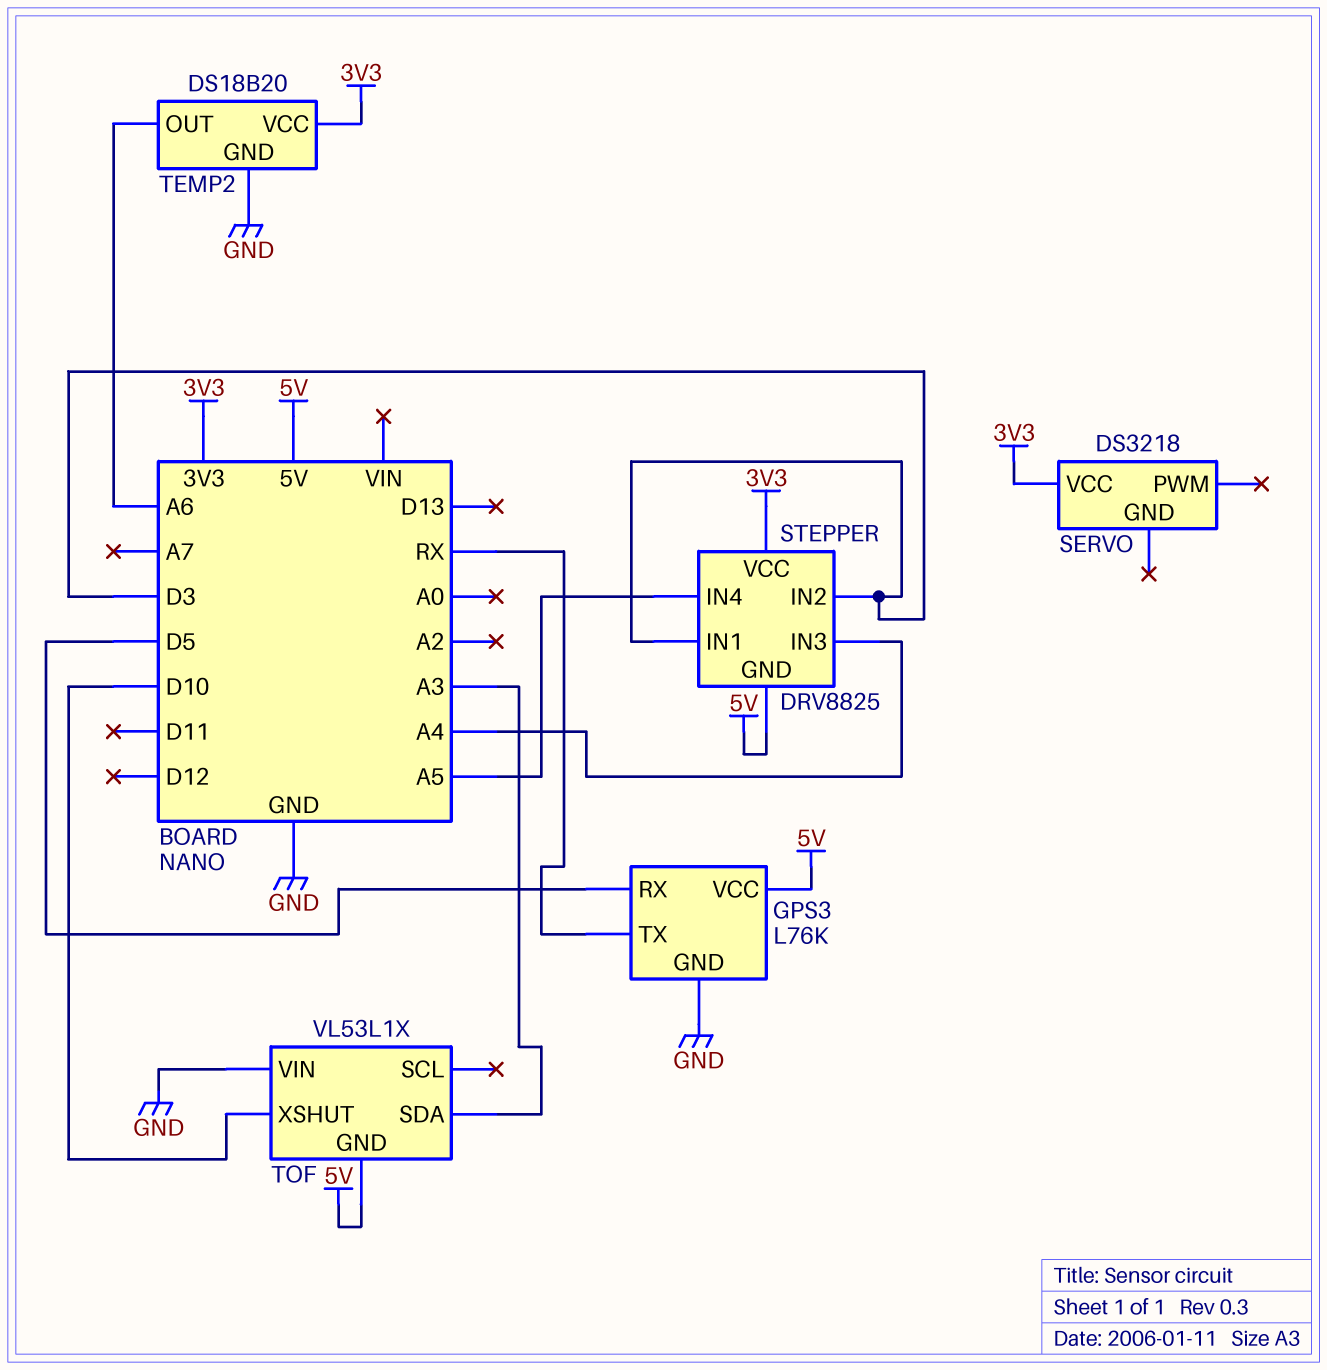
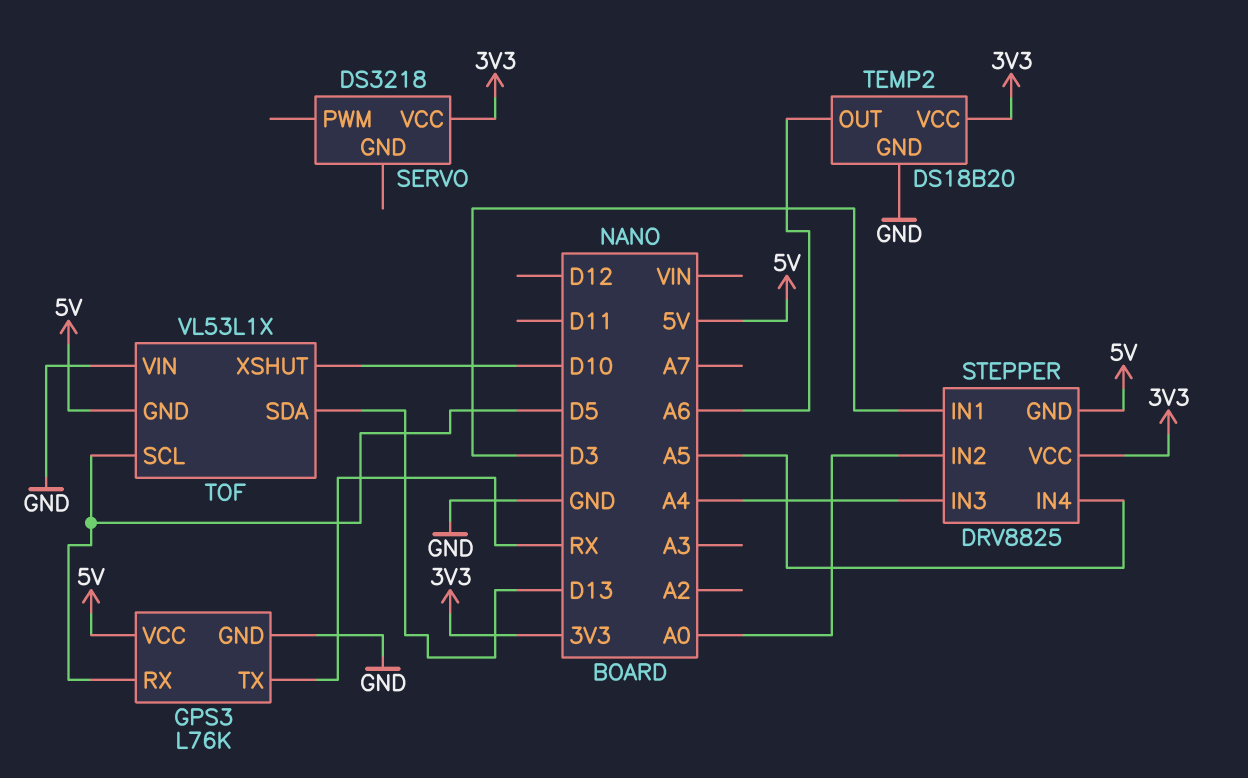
STEPPER pin IN2: D3 -> A0
TOF pin SCL: none -> D5
TOF pin SDA: A3 -> D13

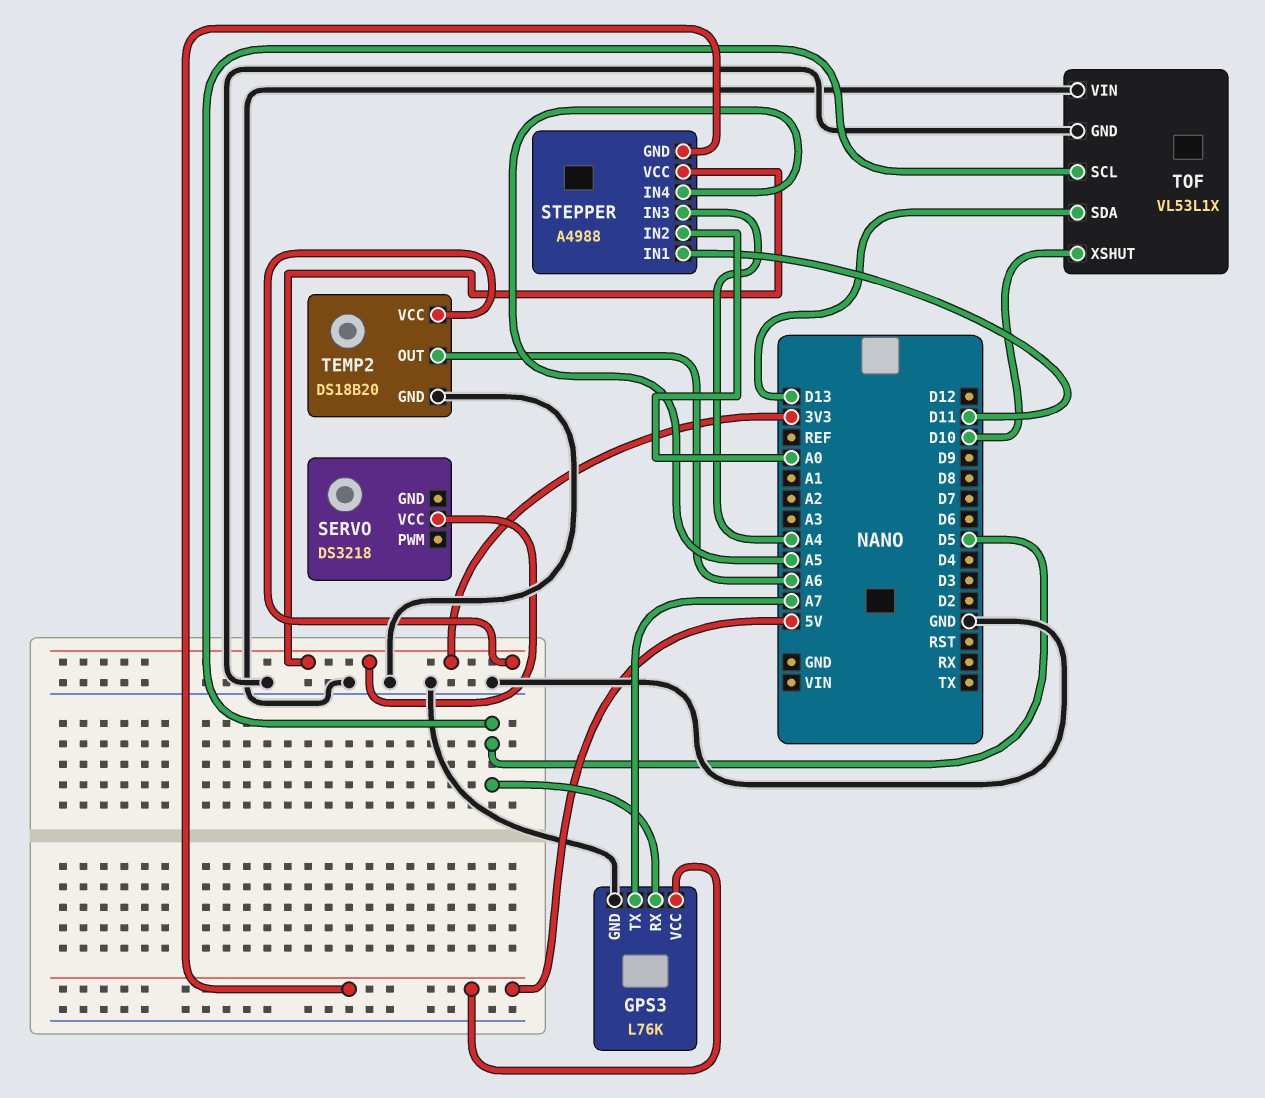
GPS3 pin TX: RX -> A7
STEPPER: DRV8825 -> A4988
STEPPER pin IN1: D3 -> D11
TOF pin GND: 5V -> GND

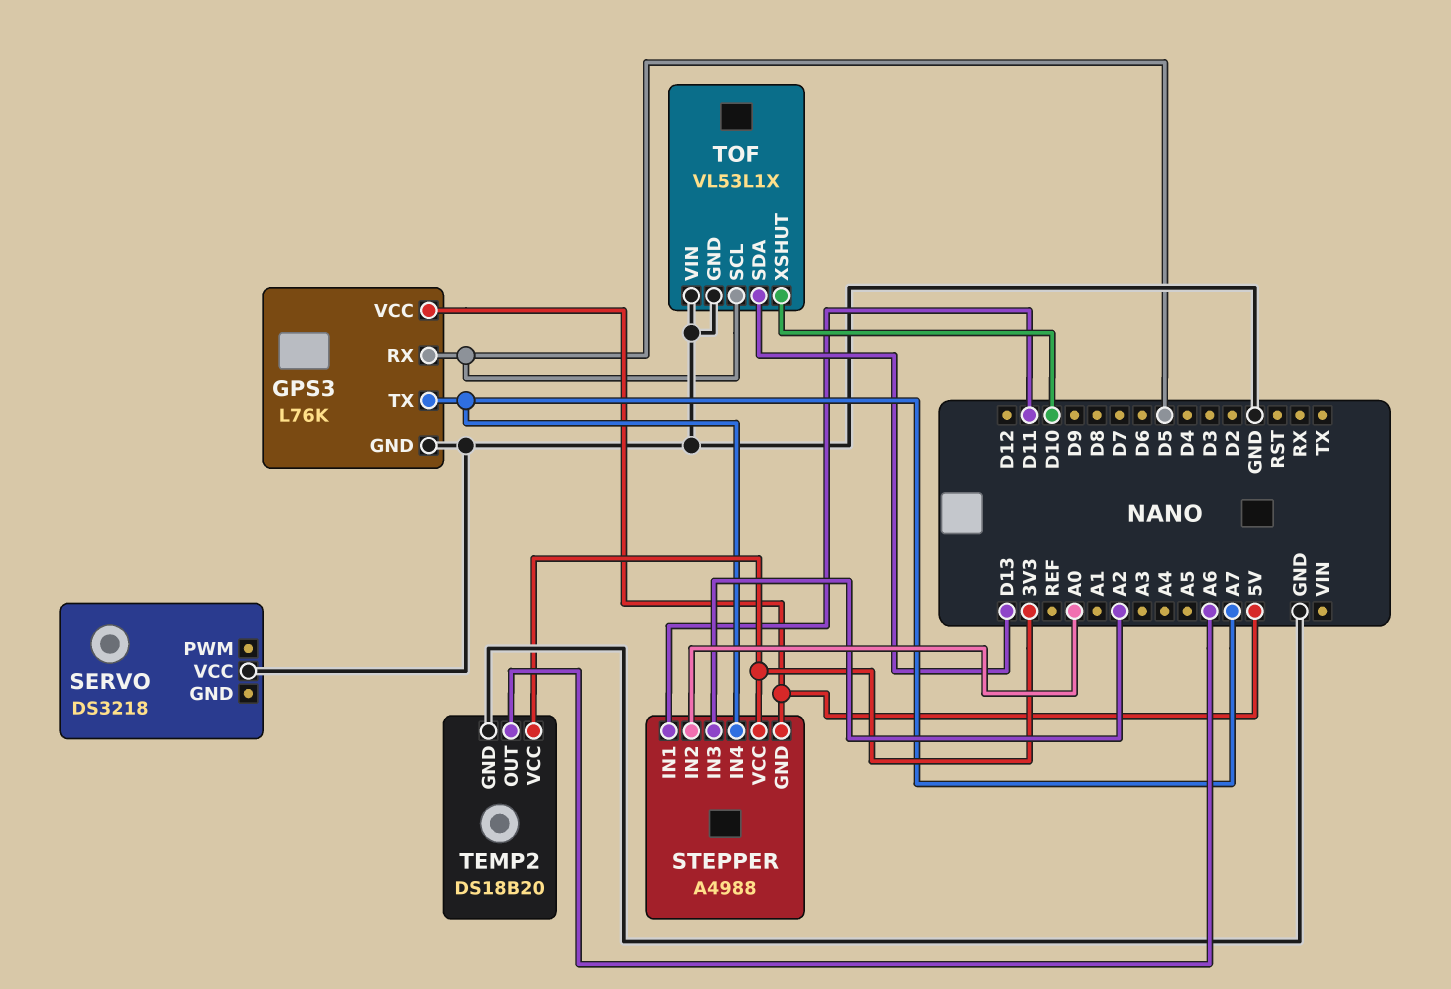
SERVO pin VCC: 3V3 -> GND
STEPPER pin IN3: A4 -> A2
STEPPER pin IN4: A5 -> A7

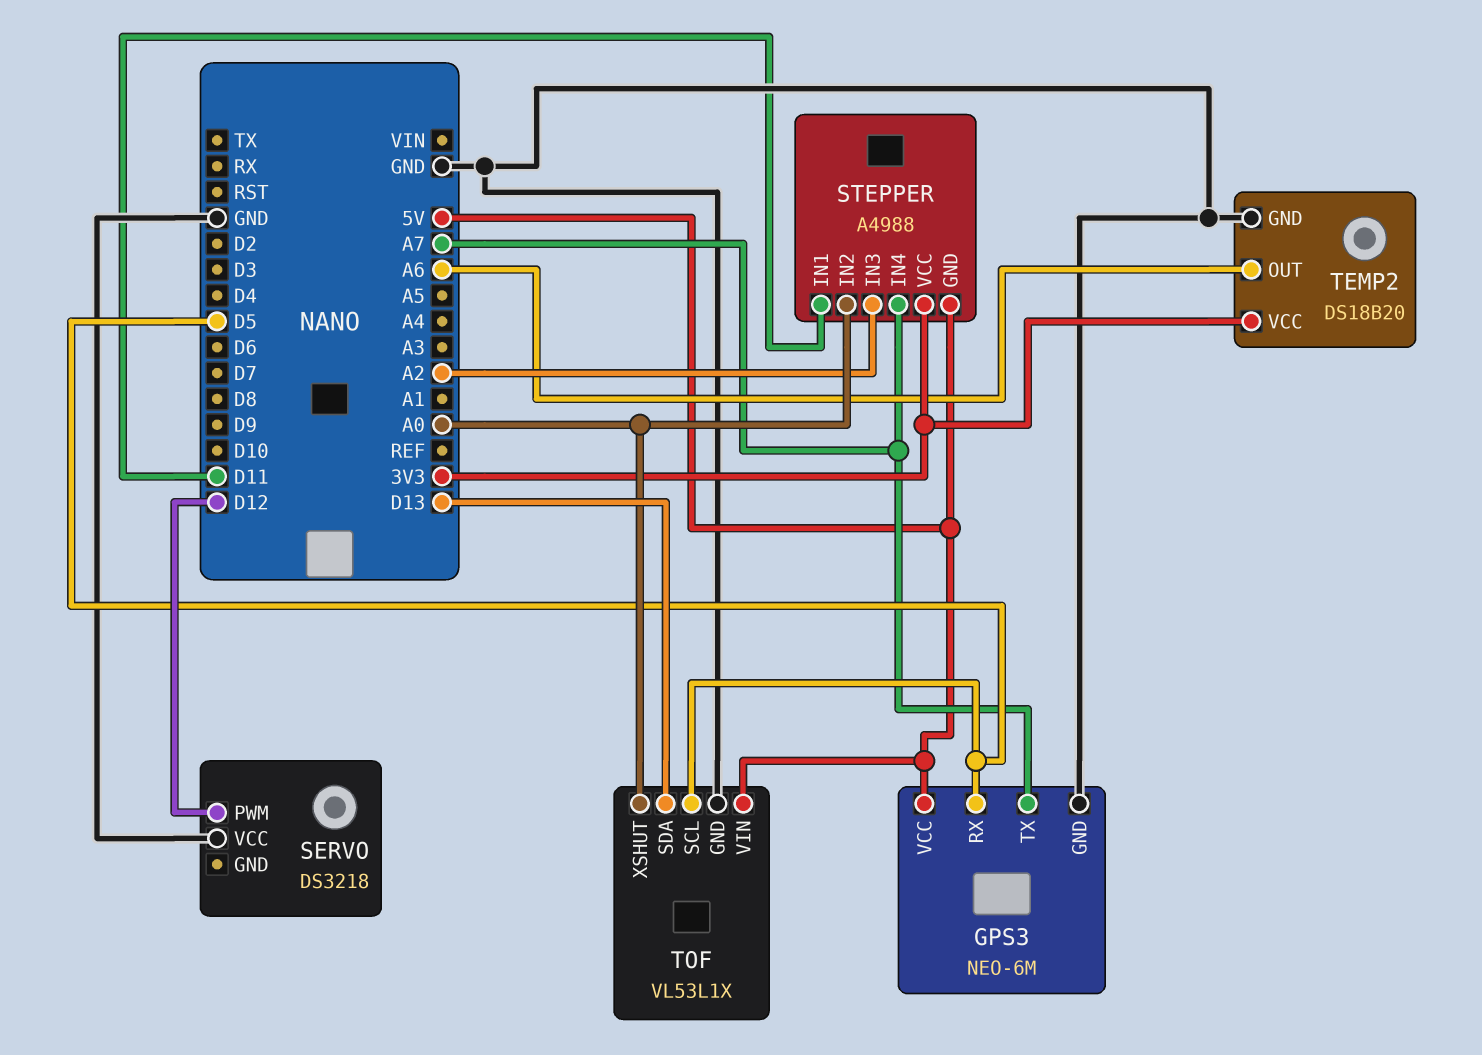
GPS3: L76K -> NEO-6M
SERVO pin PWM: none -> D12
TOF pin VIN: GND -> 5V
TOF pin XSHUT: D10 -> A0

